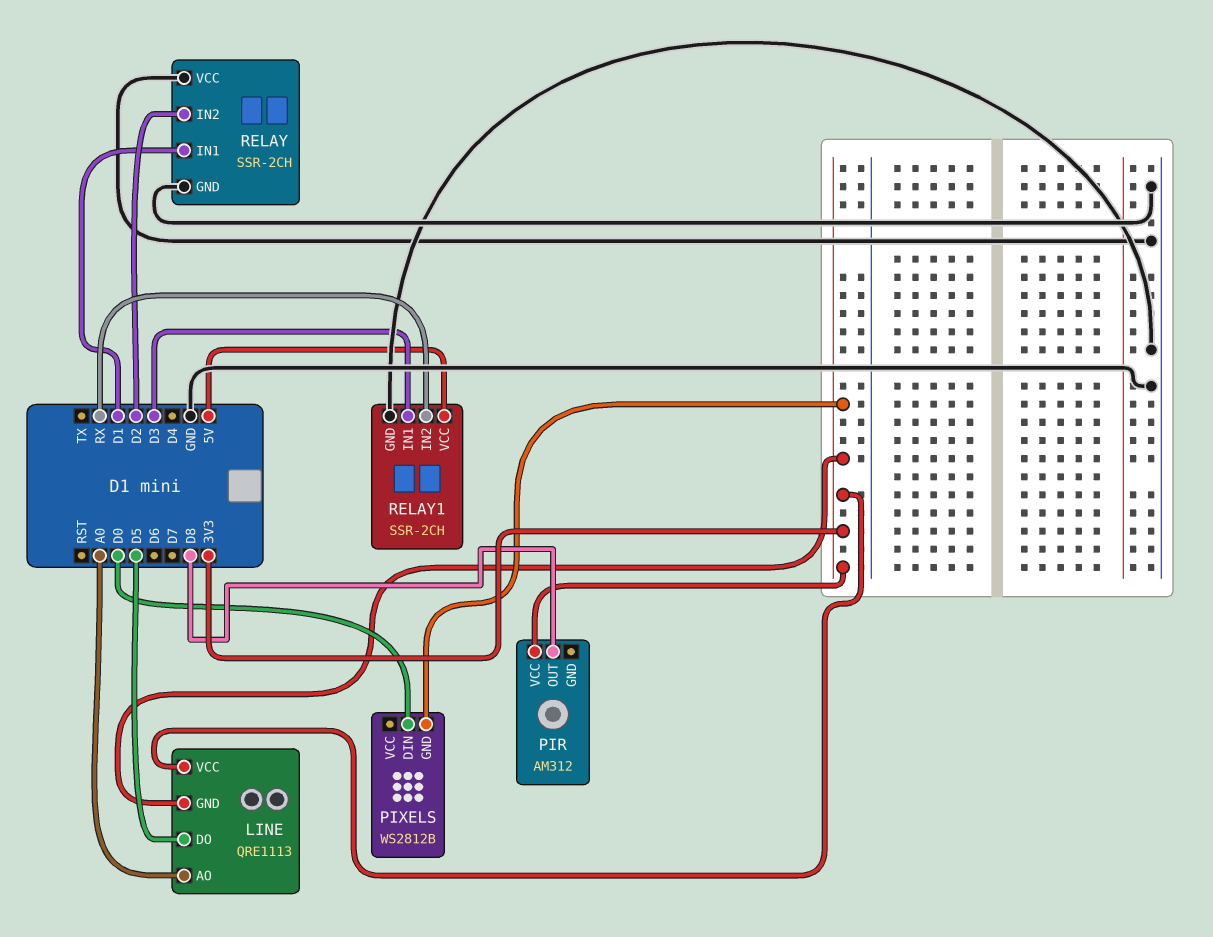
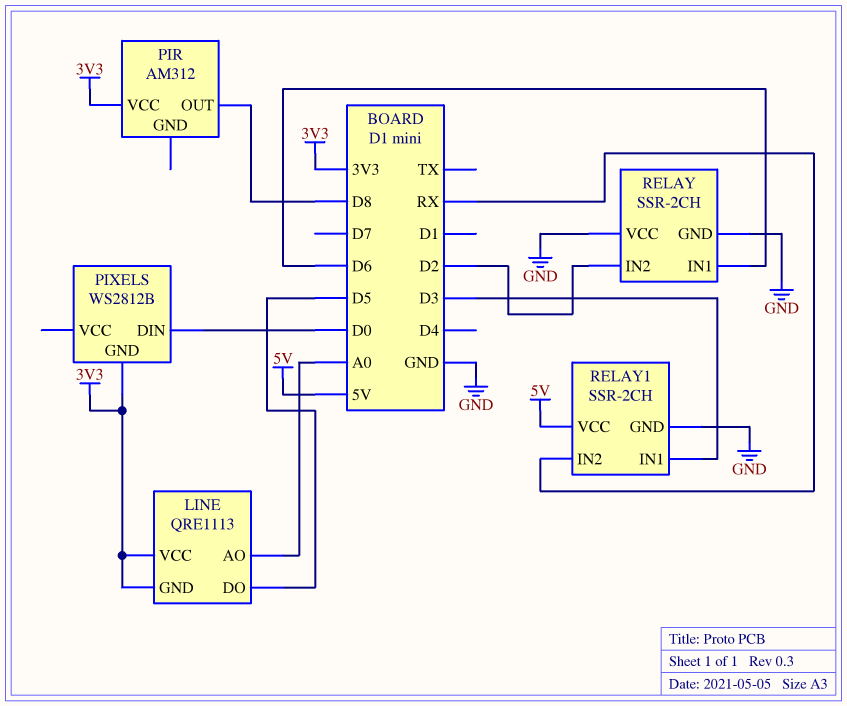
RELAY pin IN1: D1 -> D6

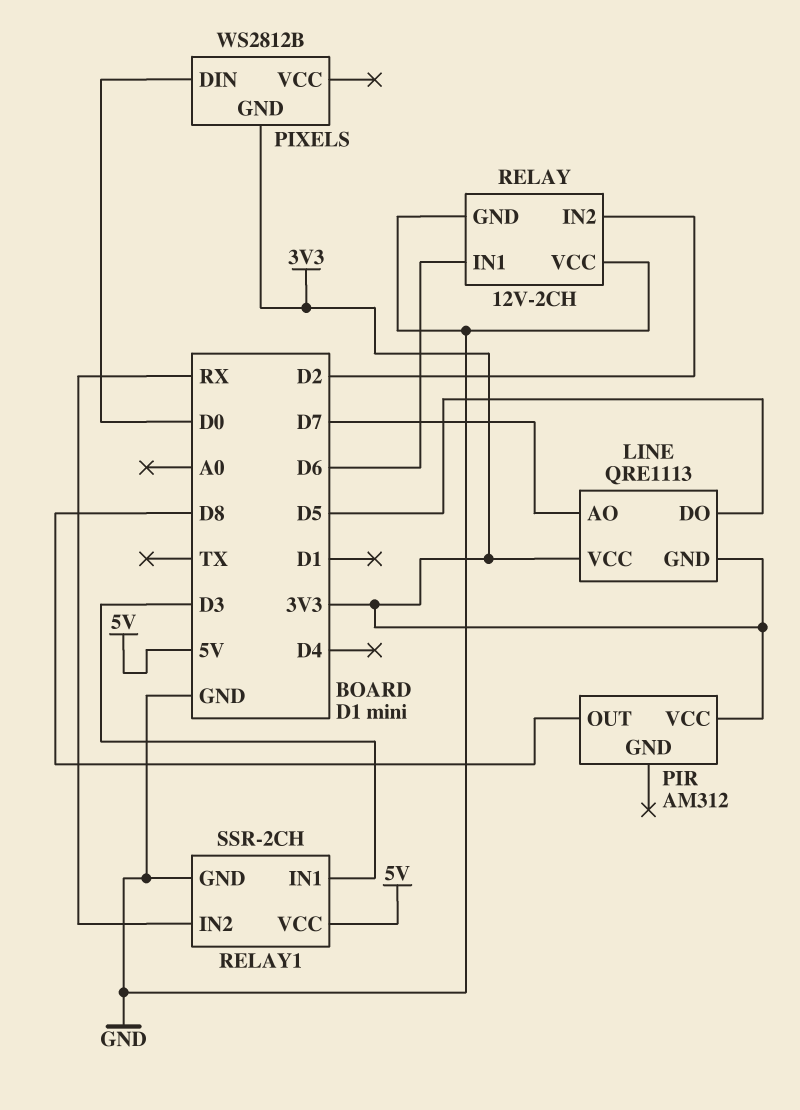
LINE pin AO: A0 -> D7
RELAY: SSR-2CH -> 12V-2CH

